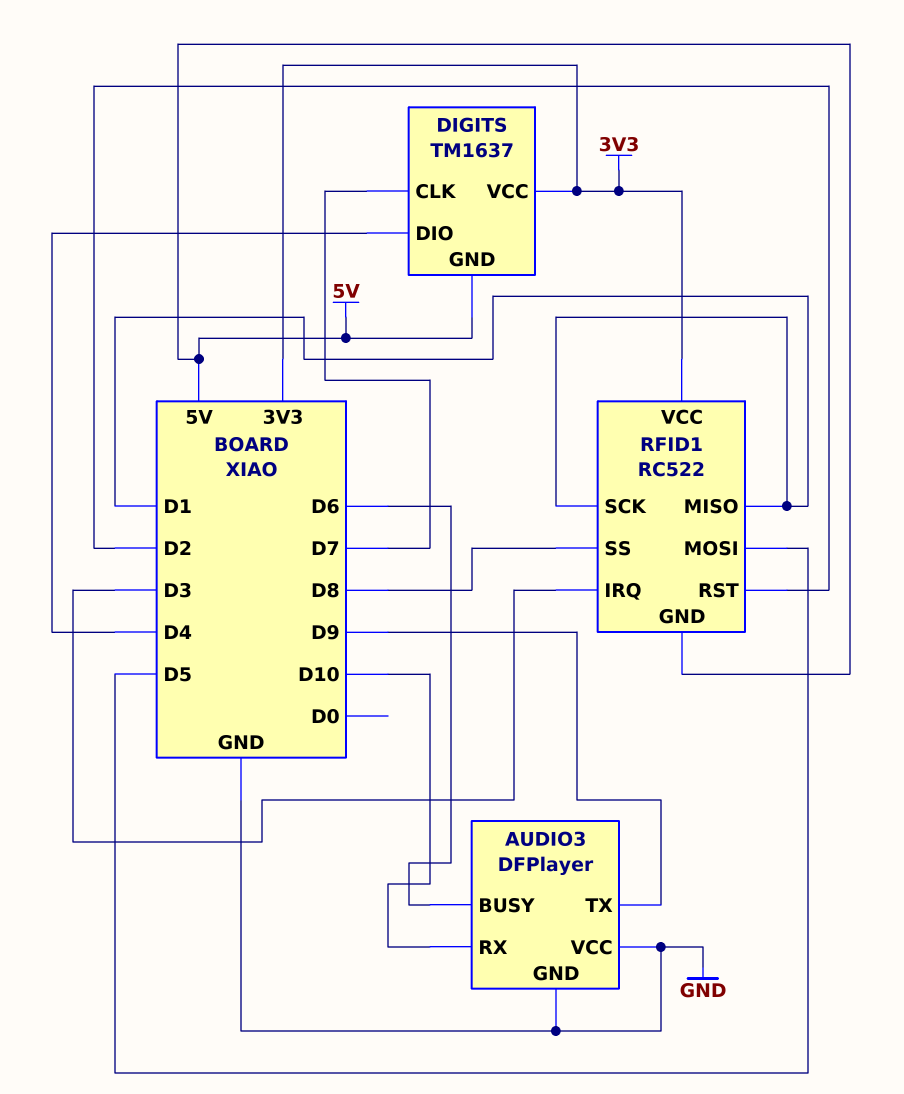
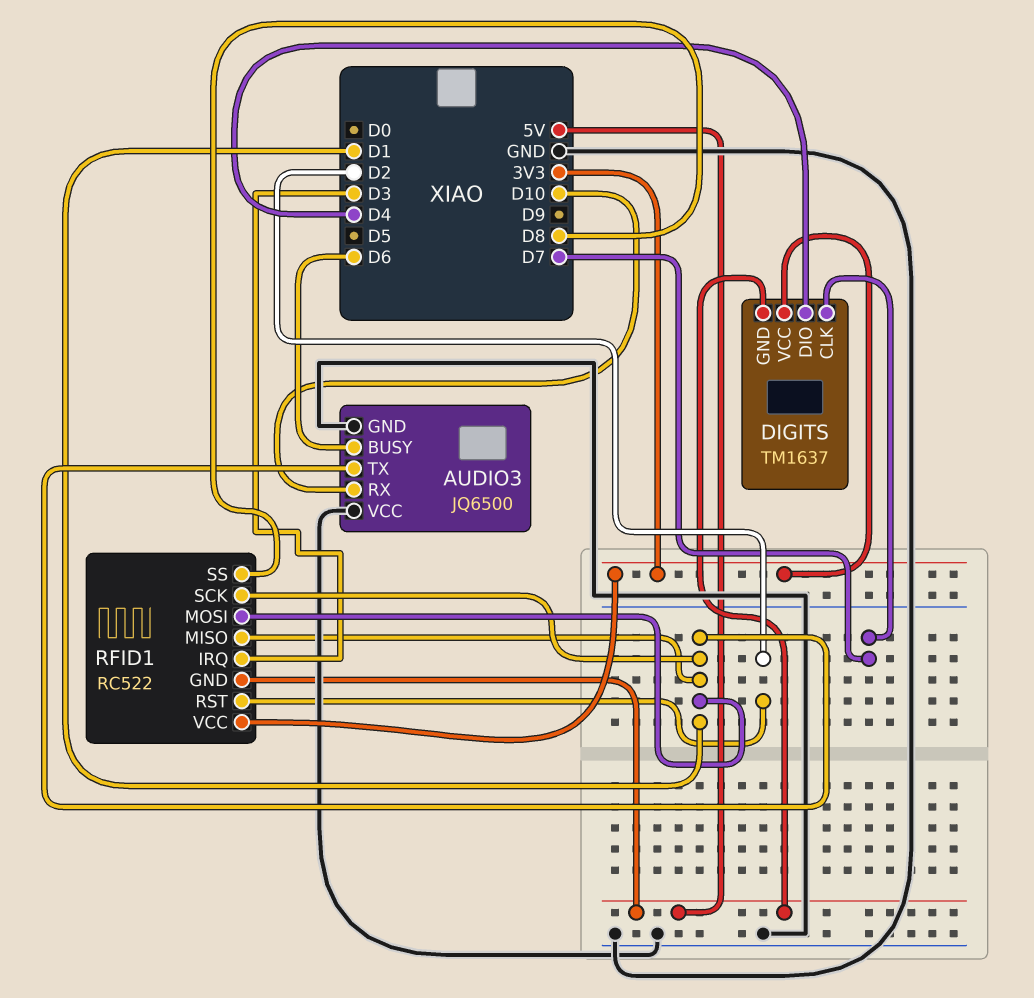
AUDIO3: DFPlayer -> JQ6500
AUDIO3 pin TX: D9 -> D1
RFID1 pin MOSI: D5 -> D1

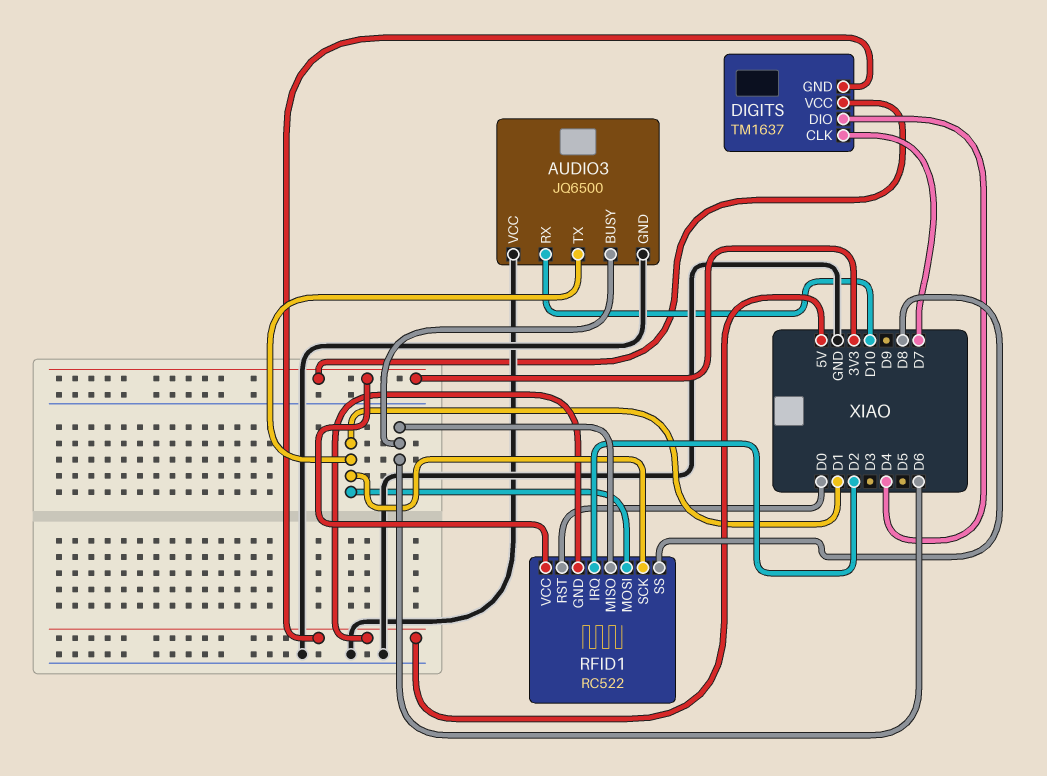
RFID1 pin IRQ: D3 -> D2
RFID1 pin MISO: D1 -> D6
RFID1 pin RST: D2 -> D0

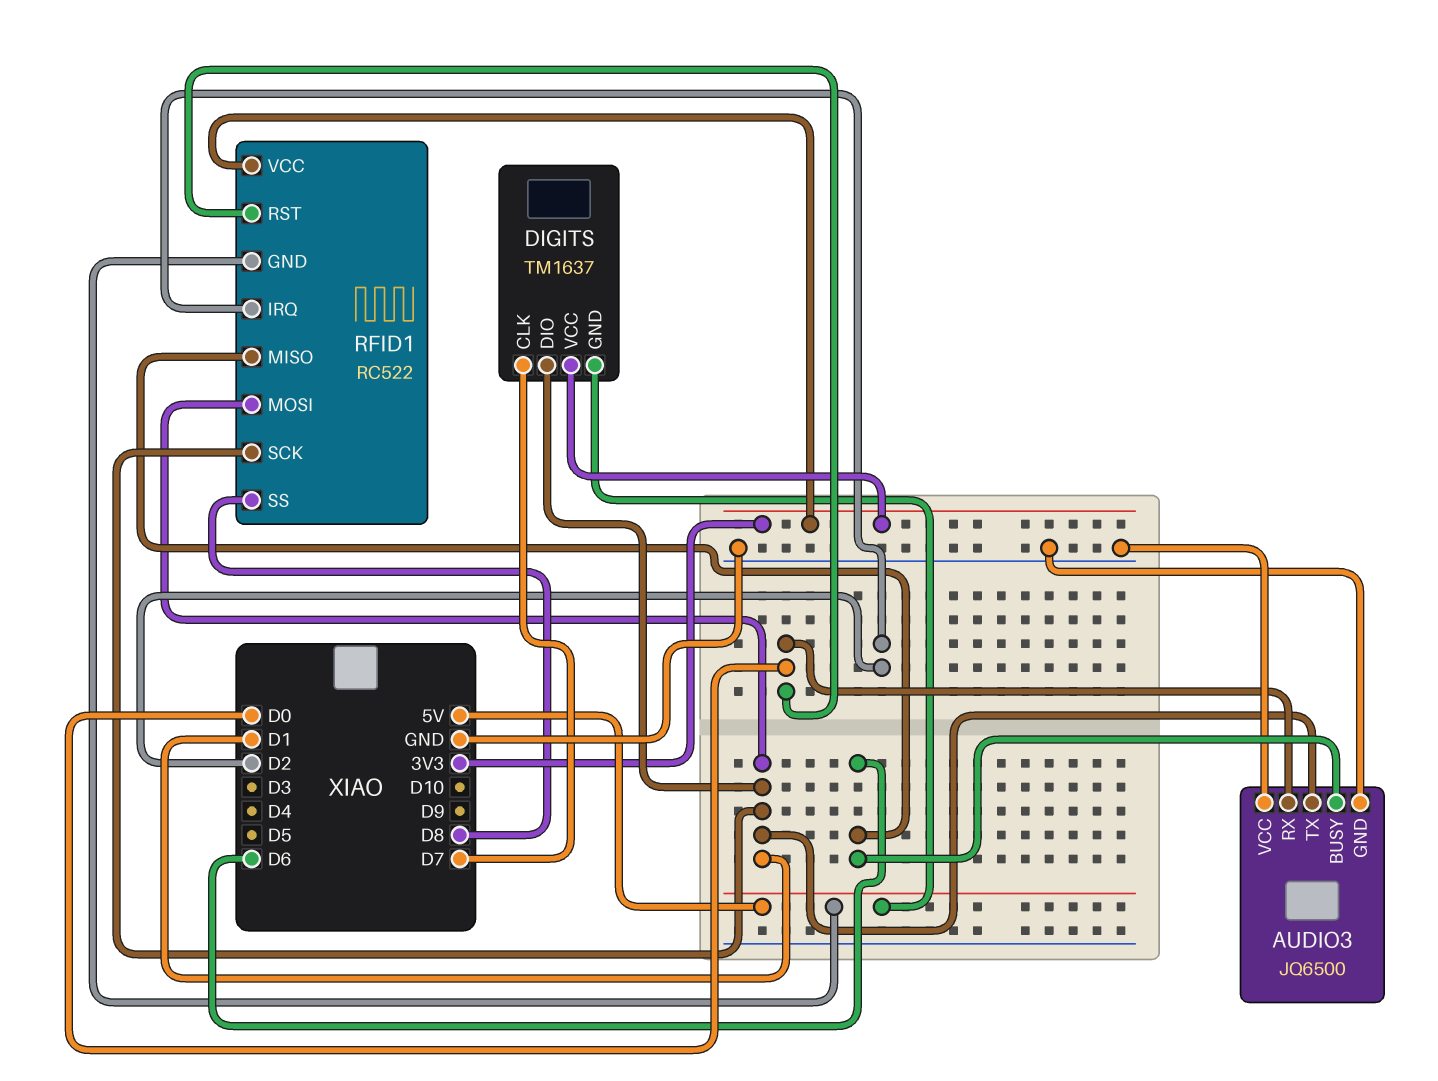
AUDIO3 pin RX: D10 -> D0
DIGITS pin DIO: D4 -> D1

